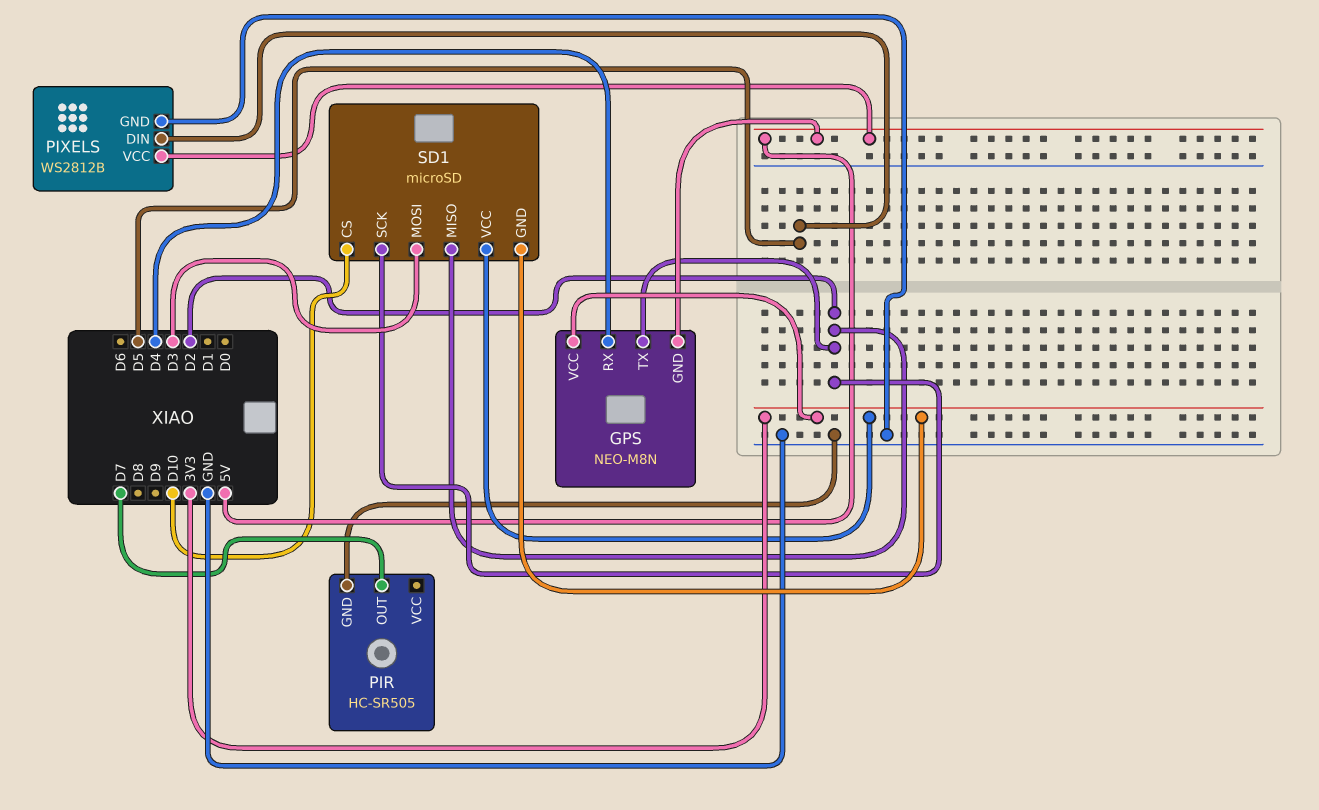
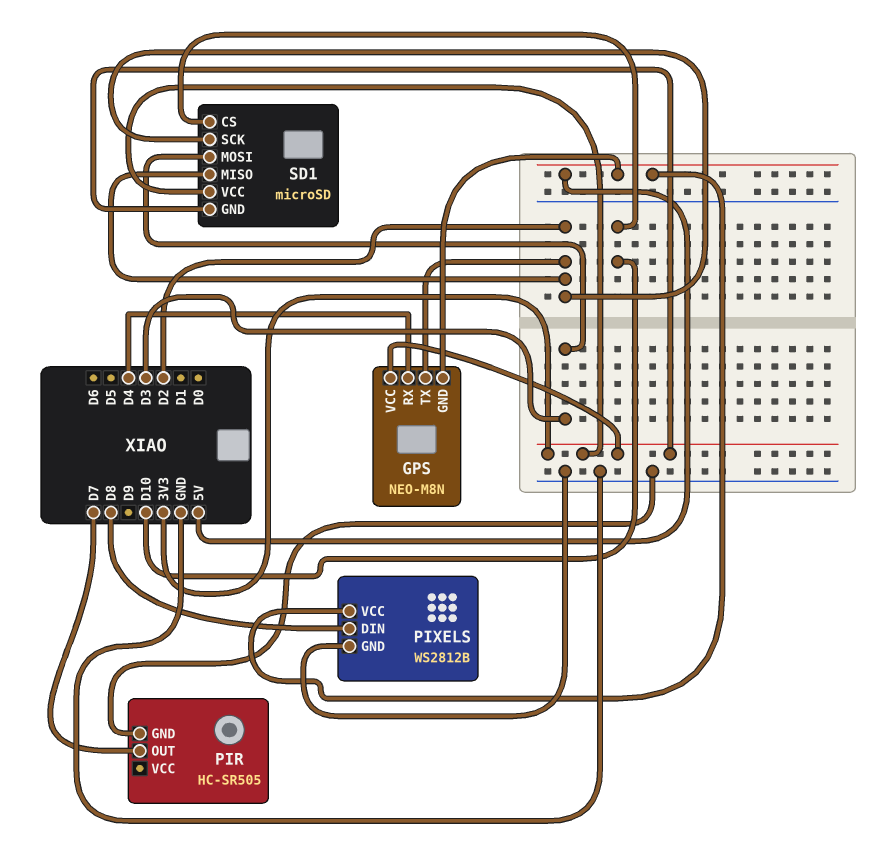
PIXELS pin DIN: D5 -> D8

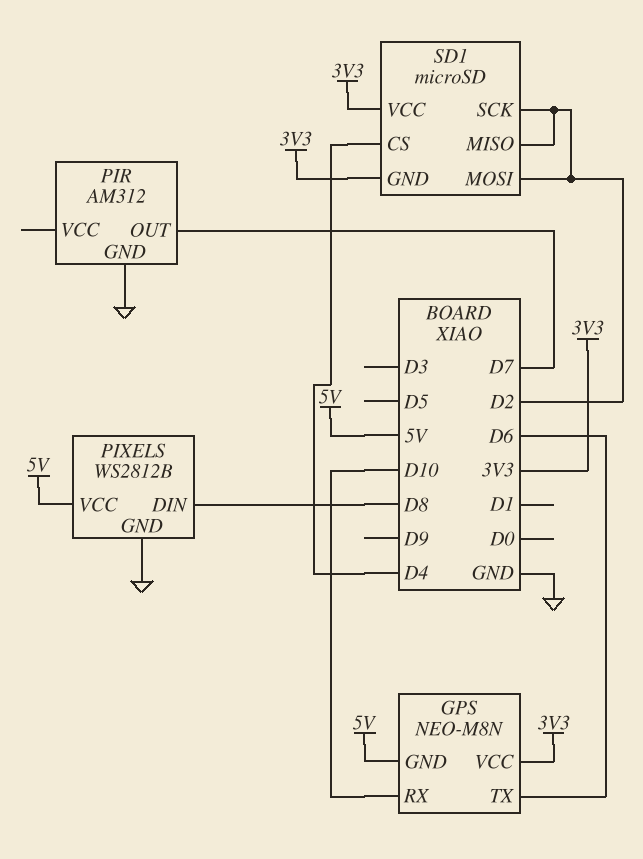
GPS pin RX: D4 -> D10
GPS pin TX: D2 -> D6
PIR: HC-SR505 -> AM312
SD1 pin CS: D10 -> D4
SD1 pin MOSI: D3 -> D2

